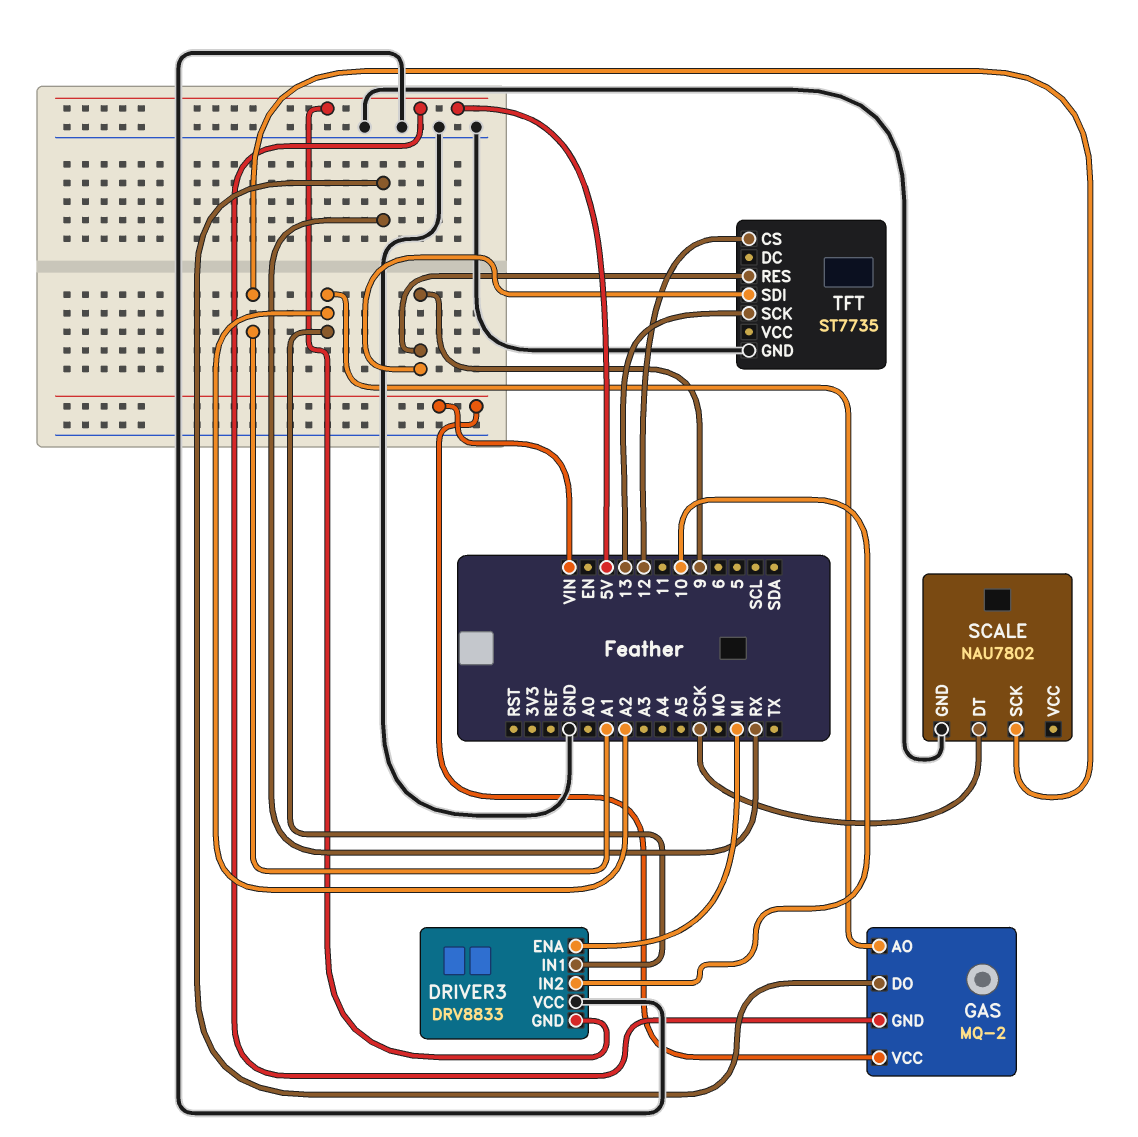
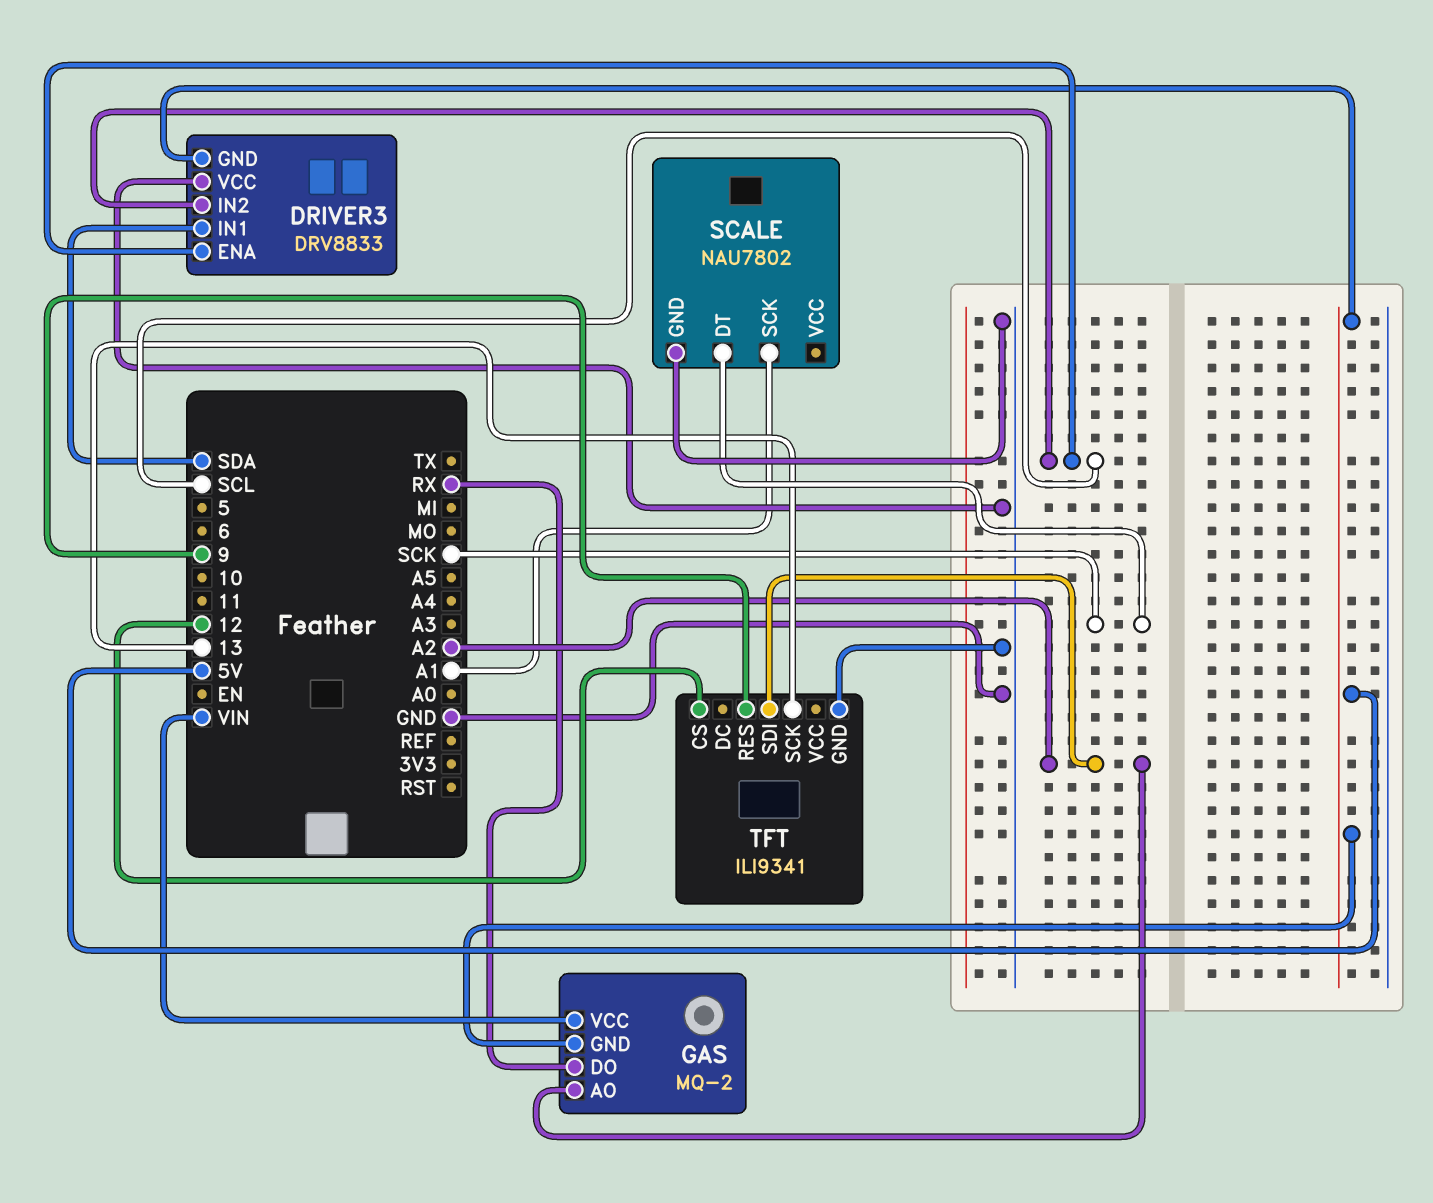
DRIVER3 pin ENA: MI -> SCL
DRIVER3 pin IN1: A2 -> SDA
DRIVER3 pin IN2: 10 -> SCL
TFT: ST7735 -> ILI9341
TFT pin SDI: 9 -> A2

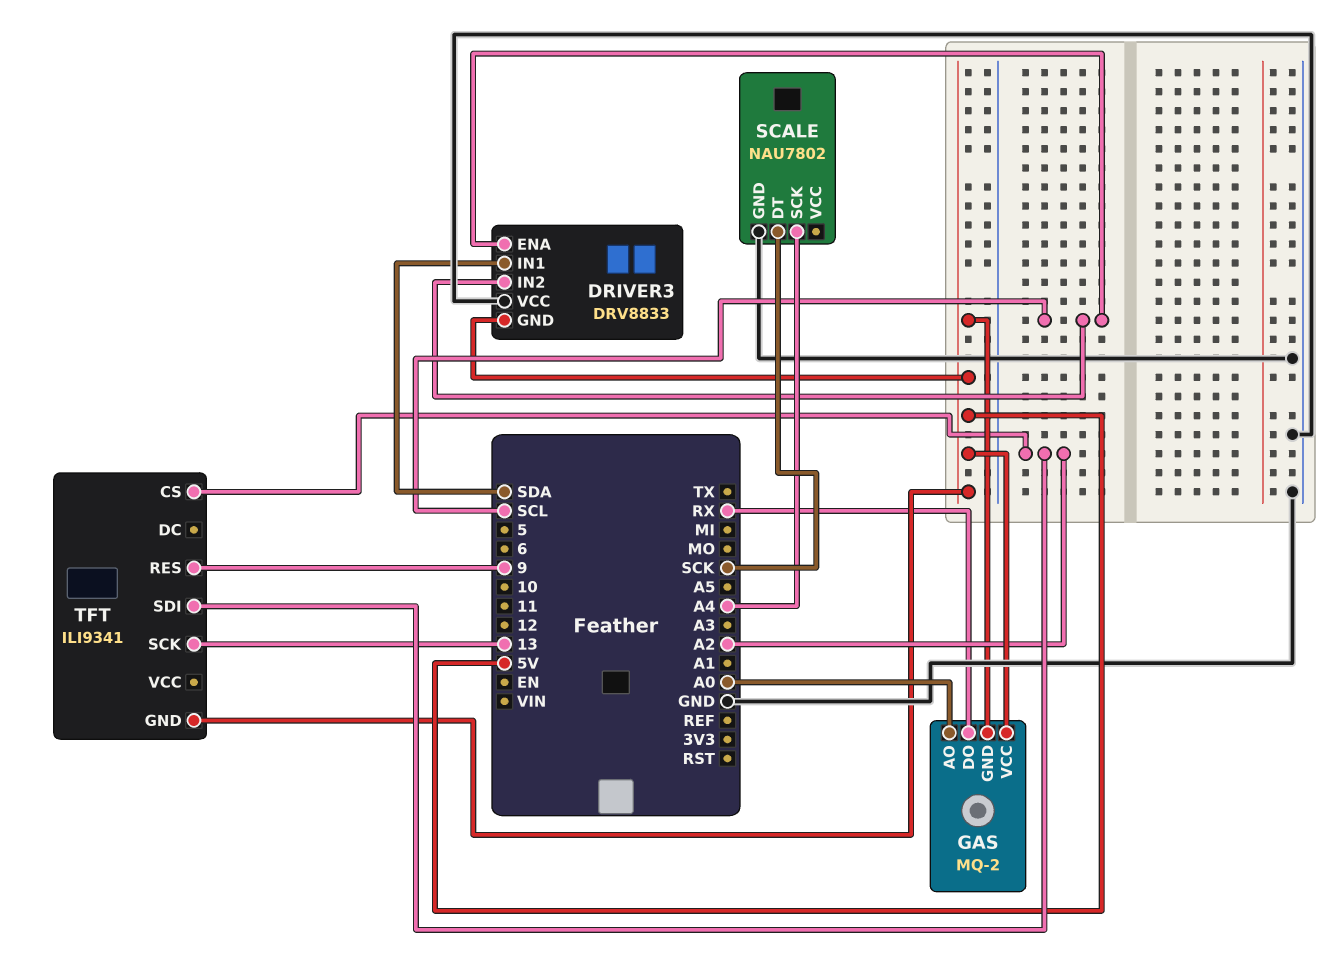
GAS pin AO: A2 -> A0
GAS pin VCC: VIN -> 5V
SCALE pin SCK: A1 -> A4
TFT pin CS: 12 -> A2
TFT pin GND: GND -> 5V

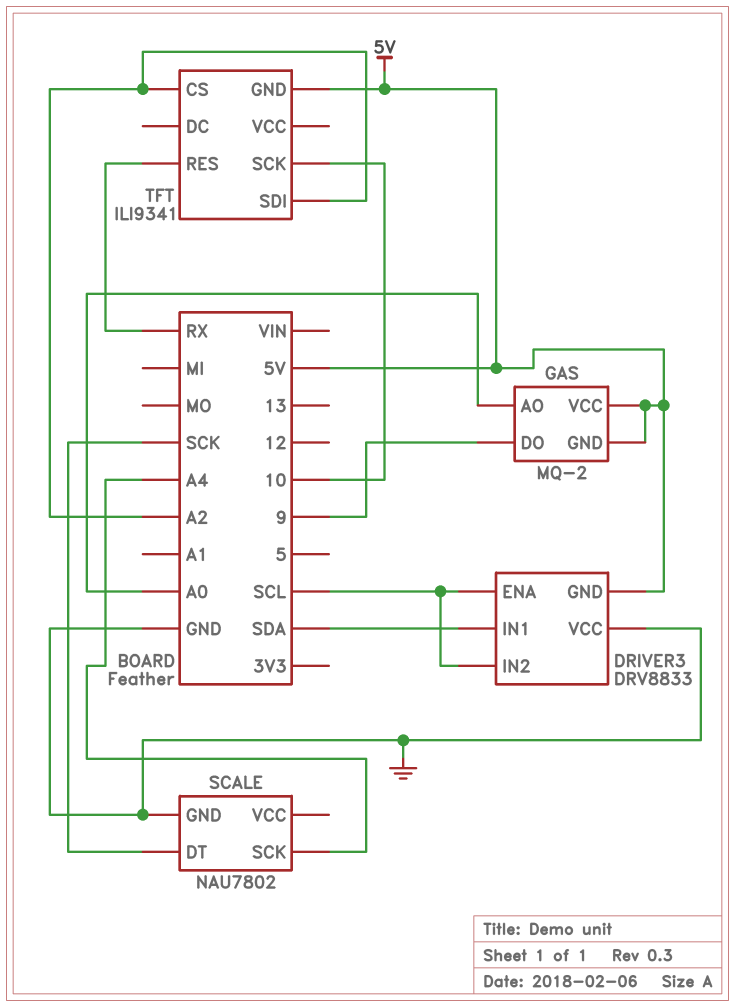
GAS pin DO: RX -> 9
TFT pin RES: 9 -> RX
TFT pin SCK: 13 -> 10

